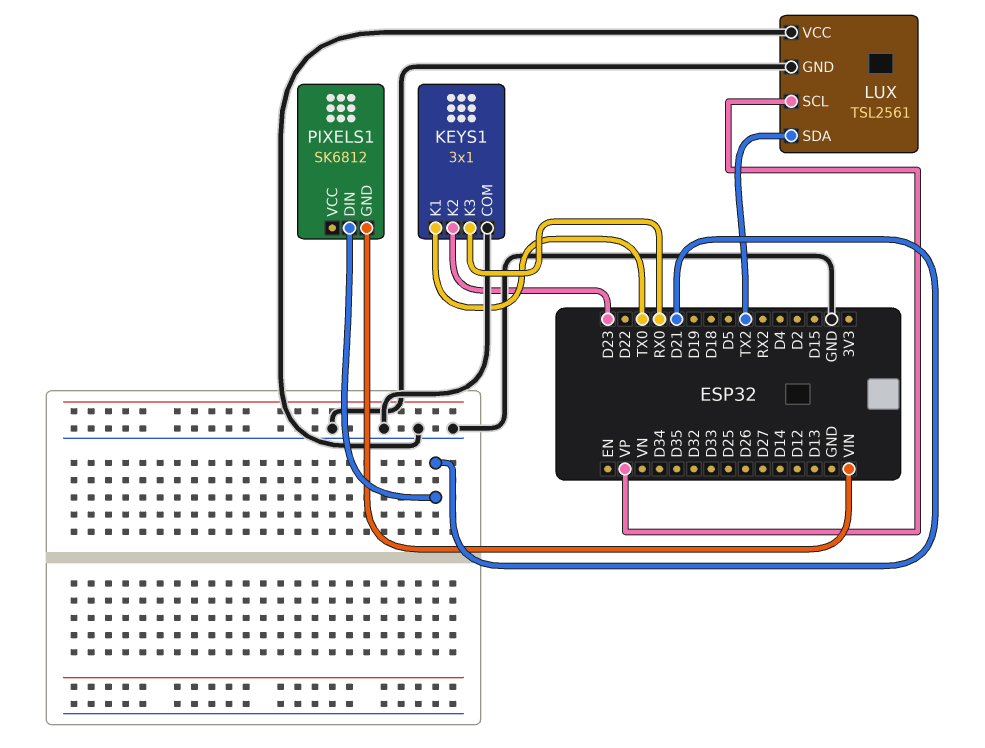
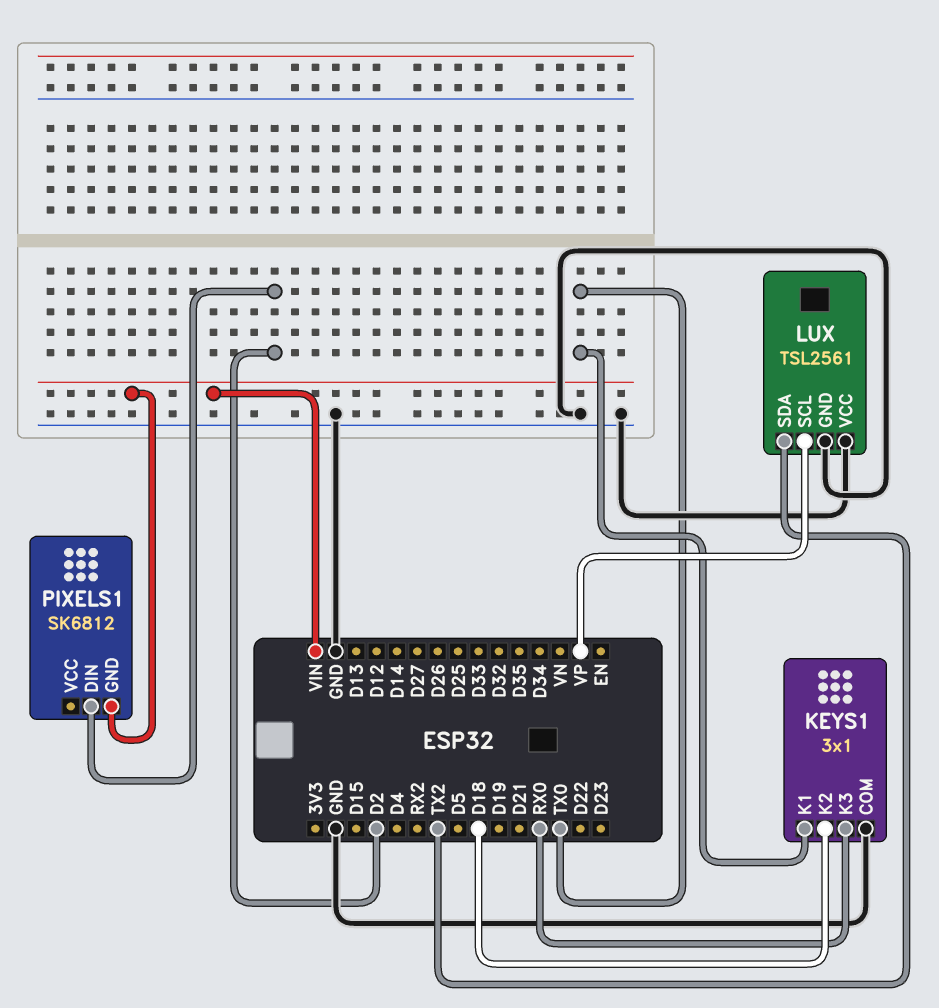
KEYS1 pin K2: D23 -> D18
PIXELS1 pin DIN: D21 -> D2

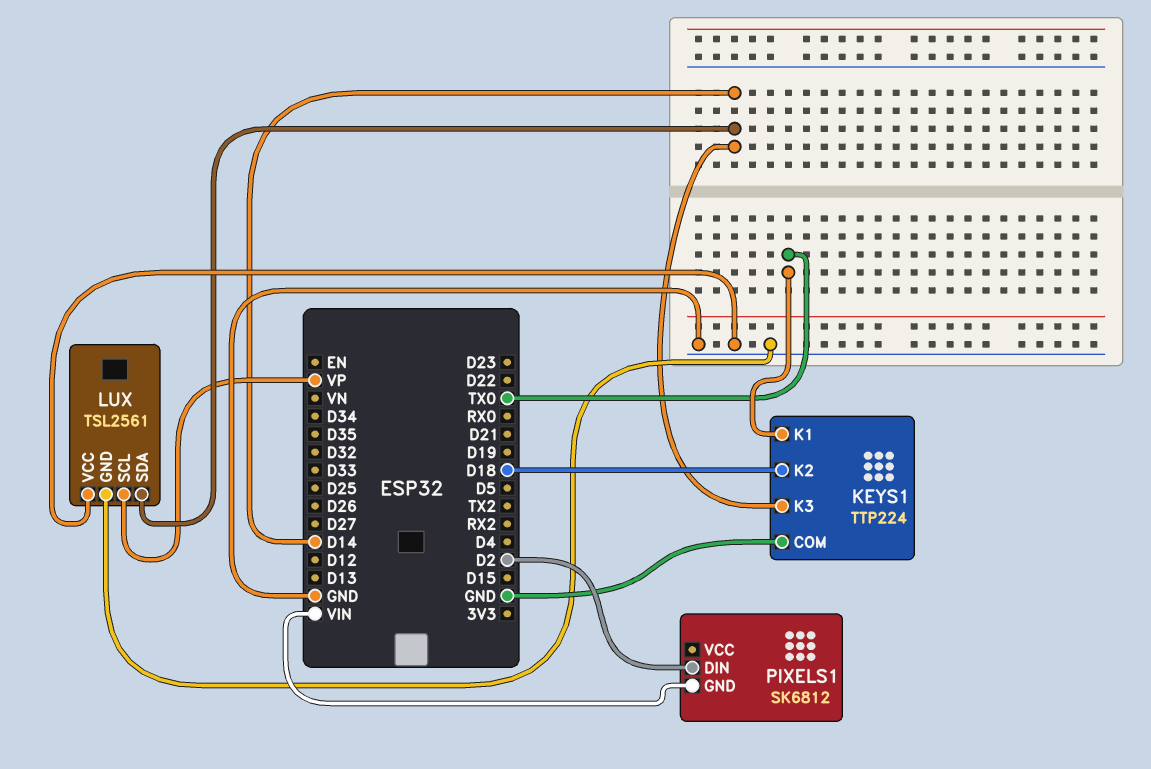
KEYS1: 3x1 -> TTP224
KEYS1 pin K3: RX0 -> D14
LUX pin SDA: TX2 -> D14

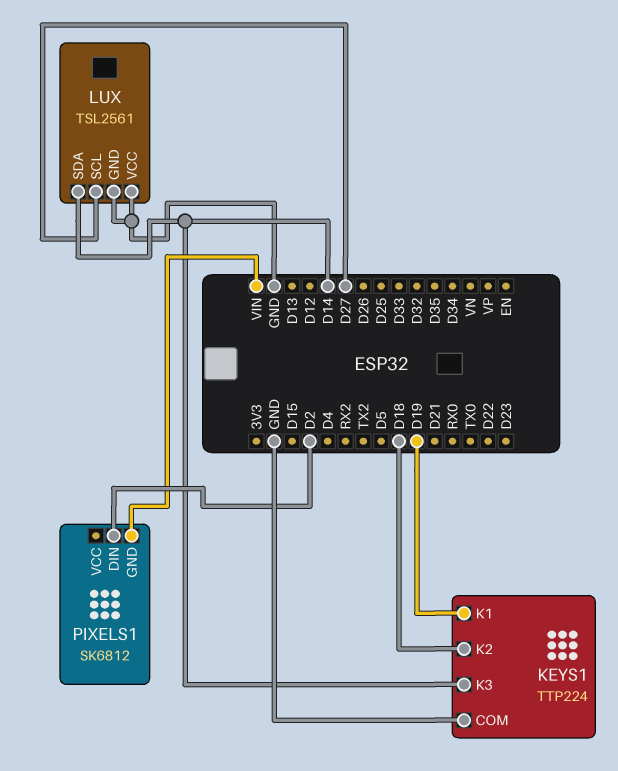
KEYS1 pin K1: TX0 -> D19
LUX pin SCL: VP -> D27

